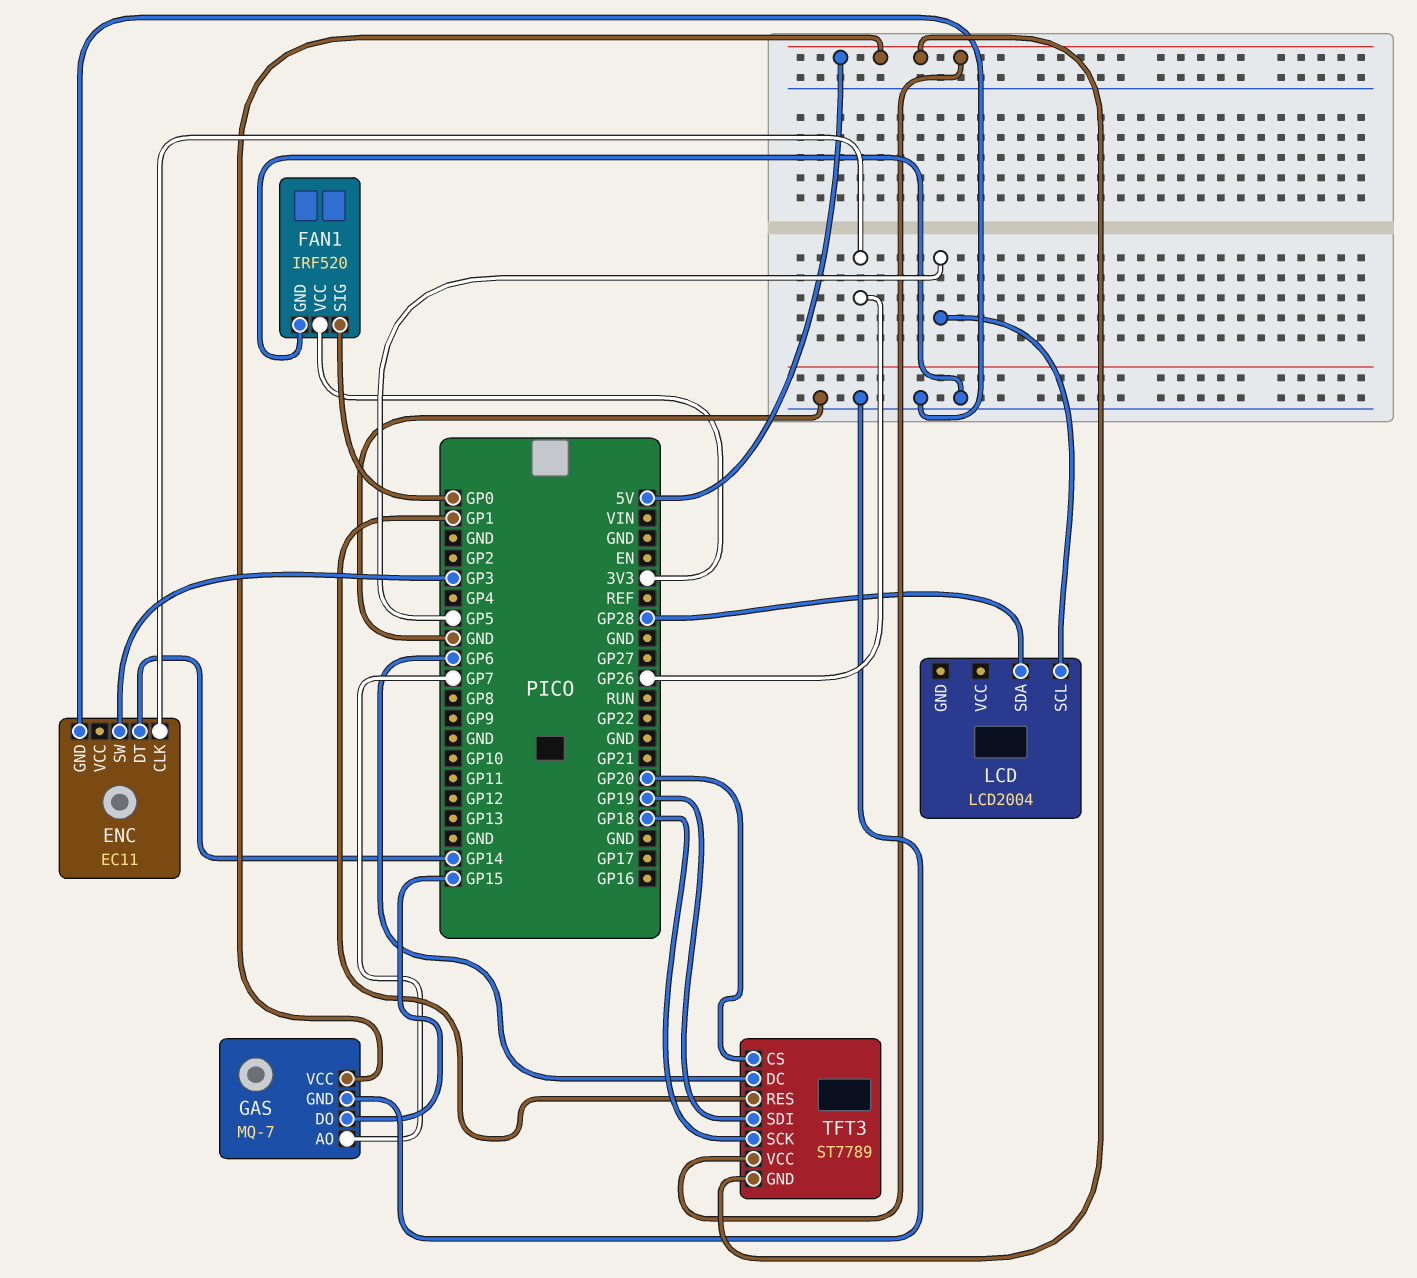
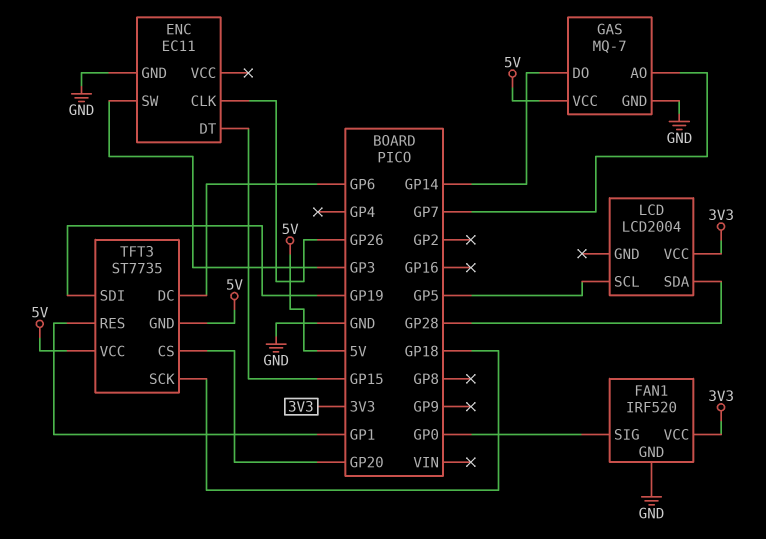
ENC pin DT: GP14 -> GP15
GAS pin DO: GP15 -> GP14
LCD pin VCC: none -> 3V3
TFT3: ST7789 -> ST7735

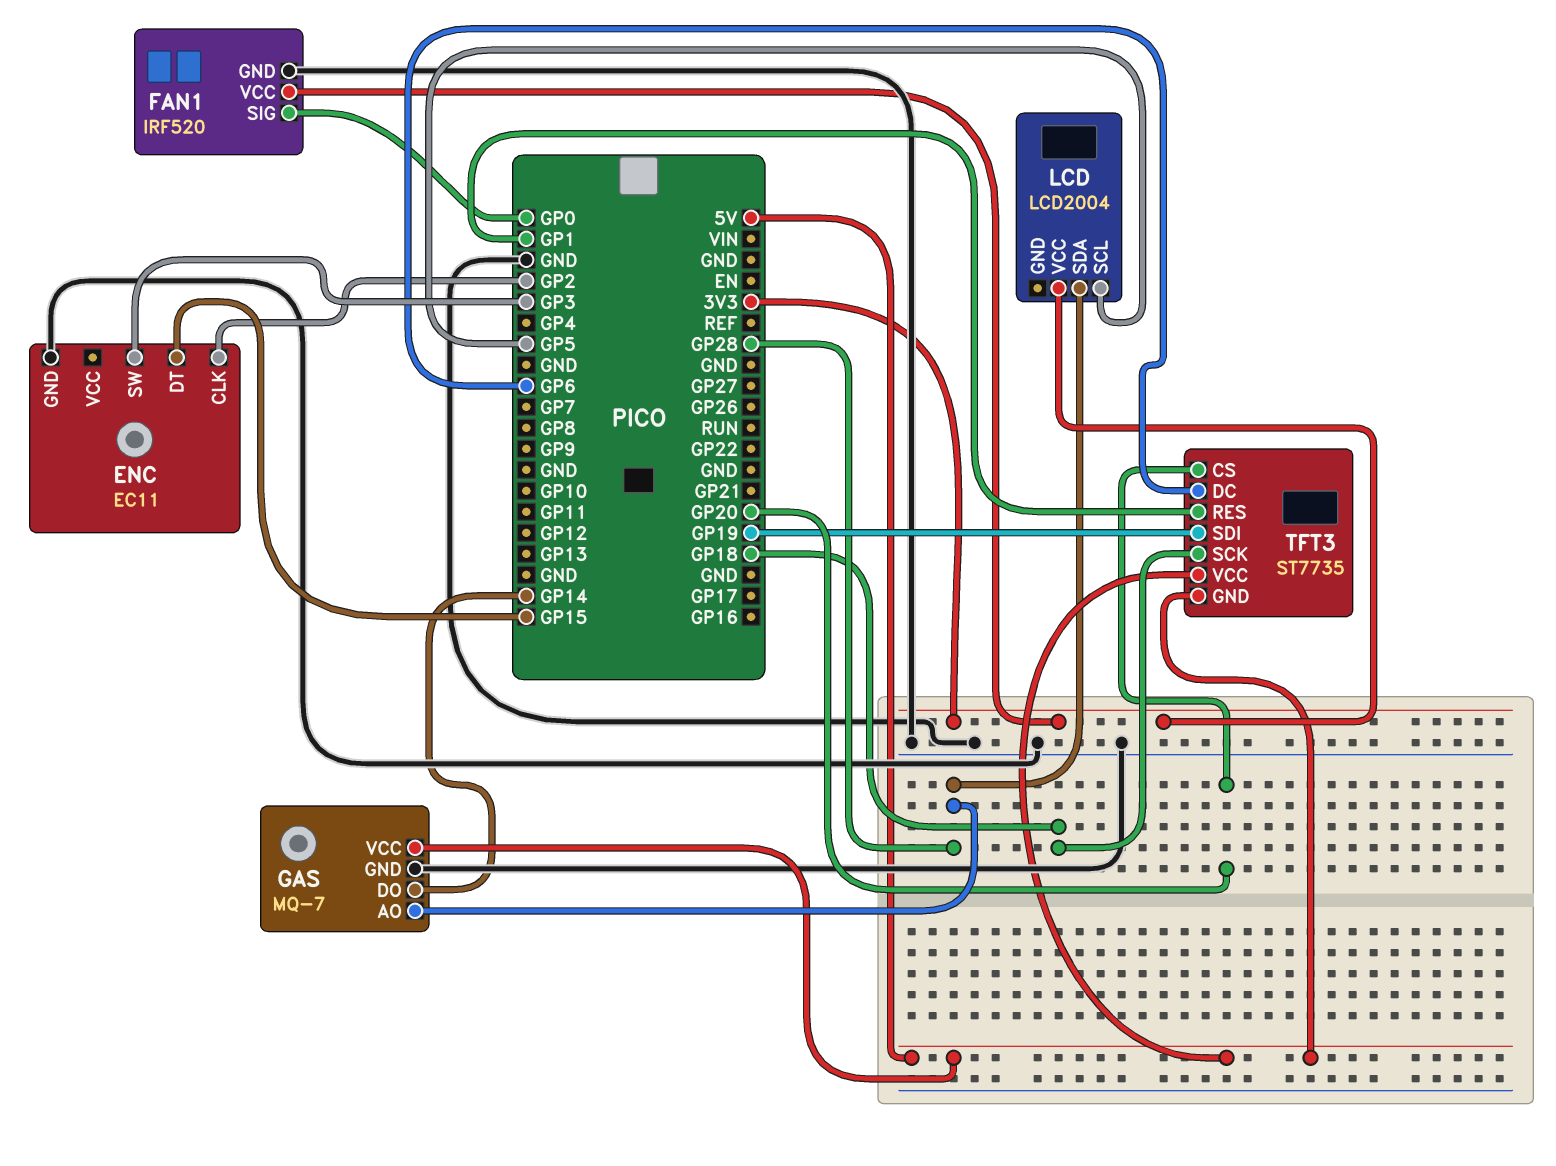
ENC pin CLK: GP26 -> GP2
GAS pin AO: GP7 -> GP28

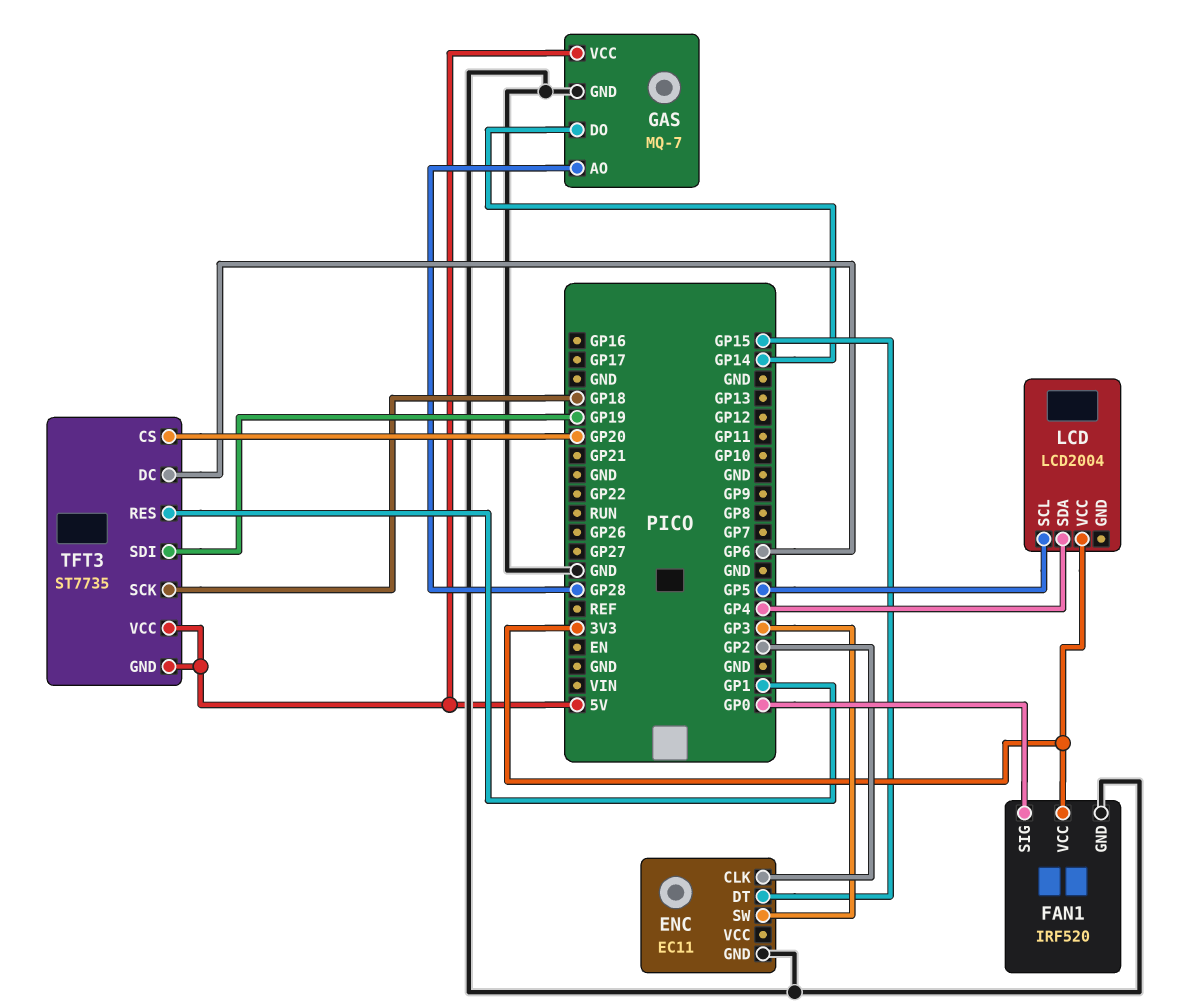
LCD pin SDA: GP28 -> GP4

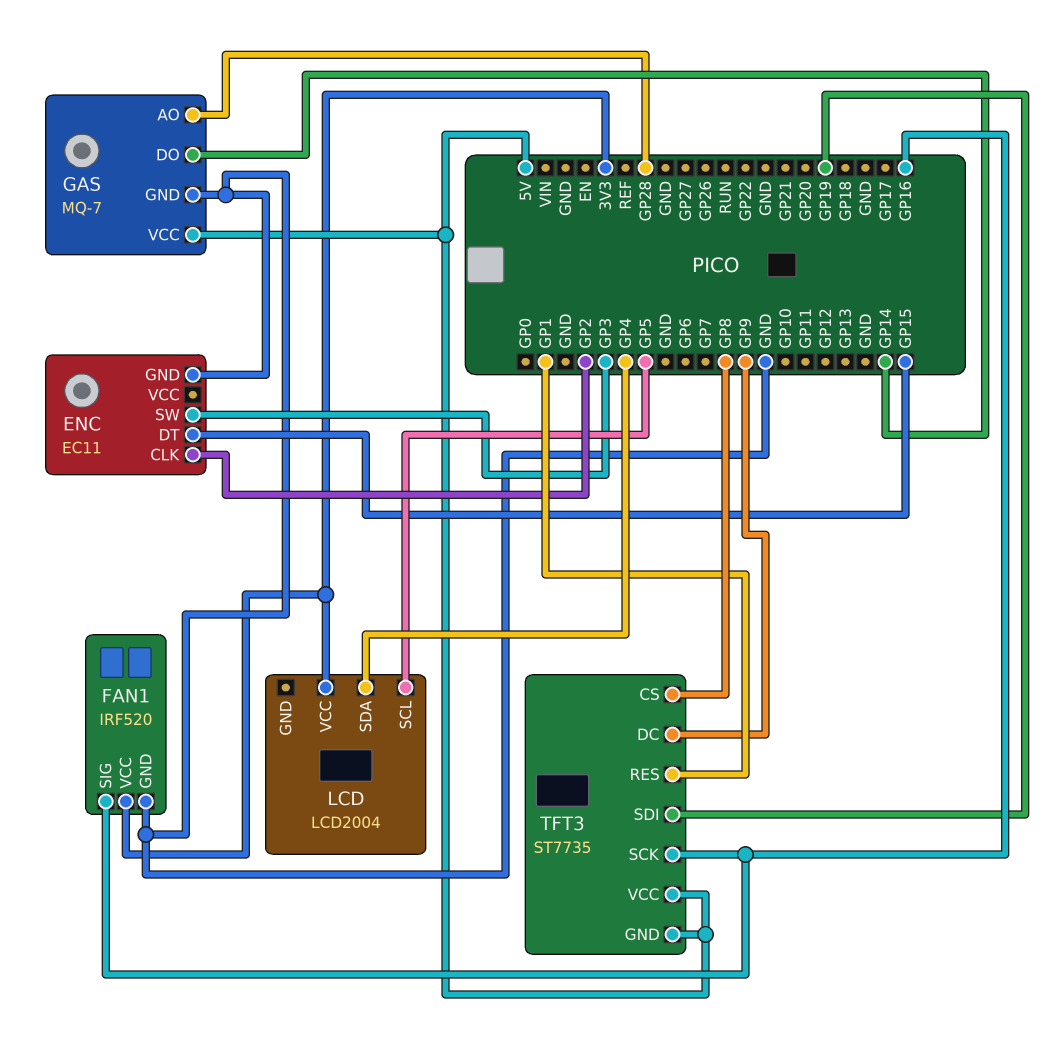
FAN1 pin SIG: GP0 -> GP16
TFT3 pin CS: GP20 -> GP8
TFT3 pin DC: GP6 -> GP9
TFT3 pin SCK: GP18 -> GP16

